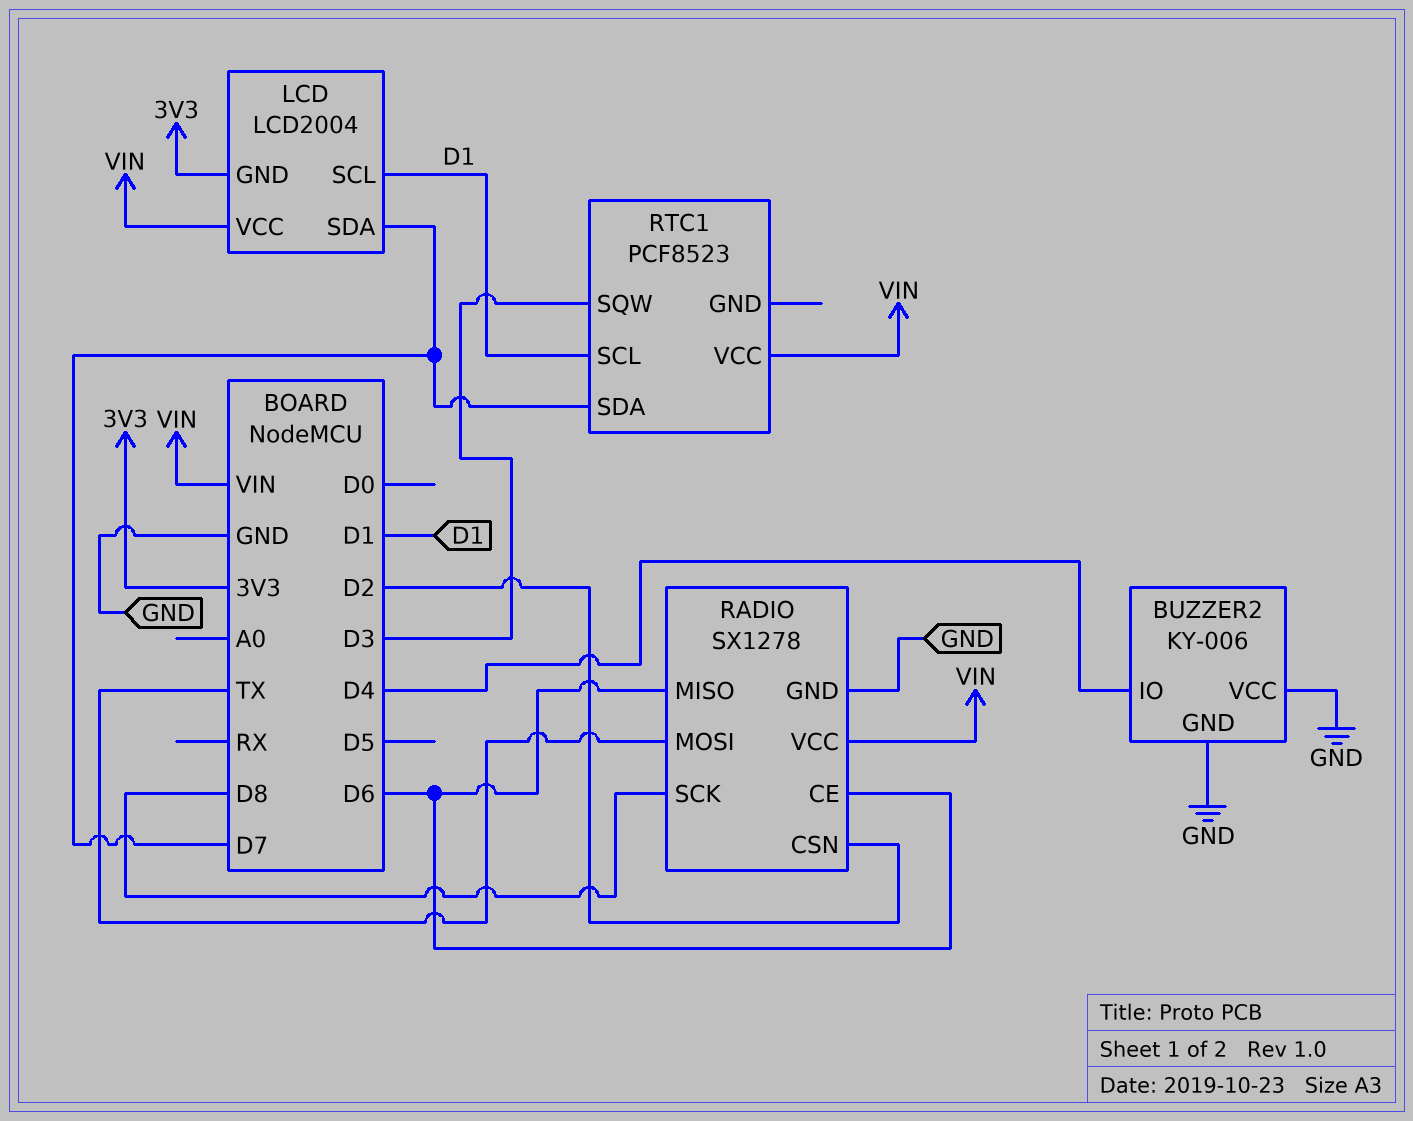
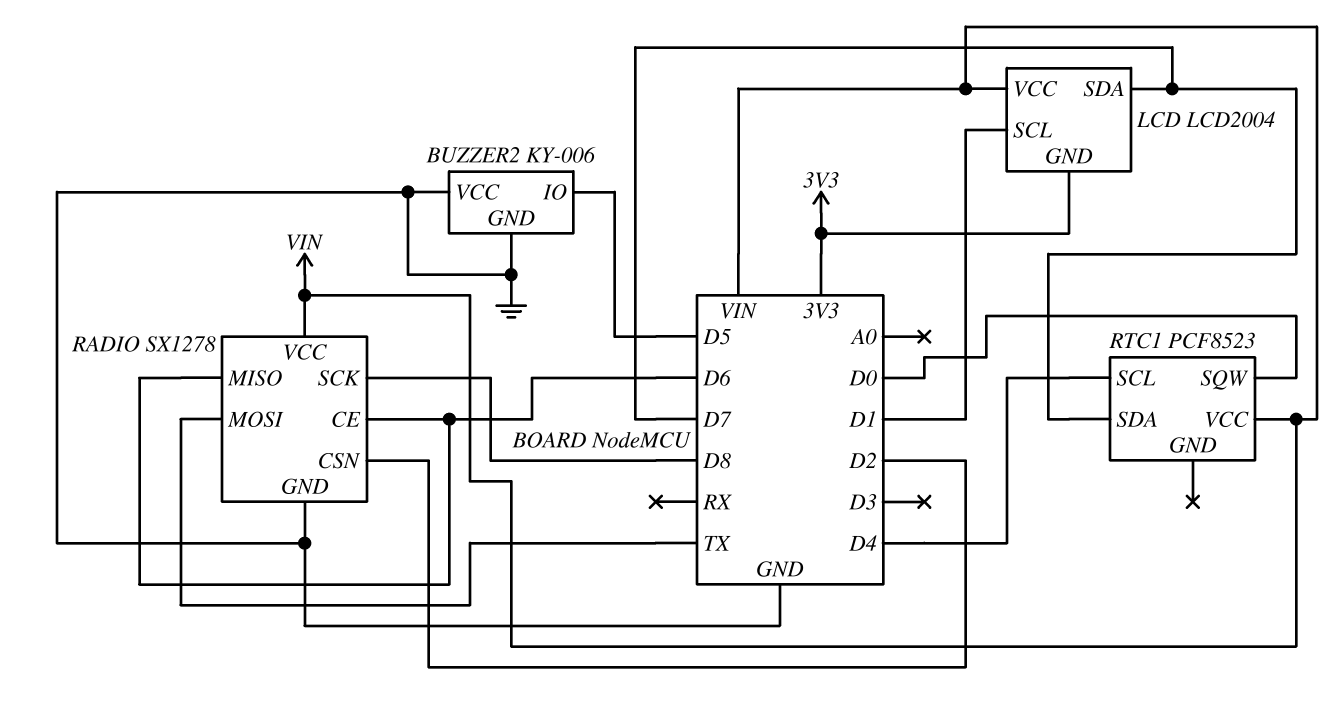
BUZZER2 pin IO: D4 -> D5
RTC1 pin SCL: D1 -> D4
RTC1 pin SQW: D3 -> D0

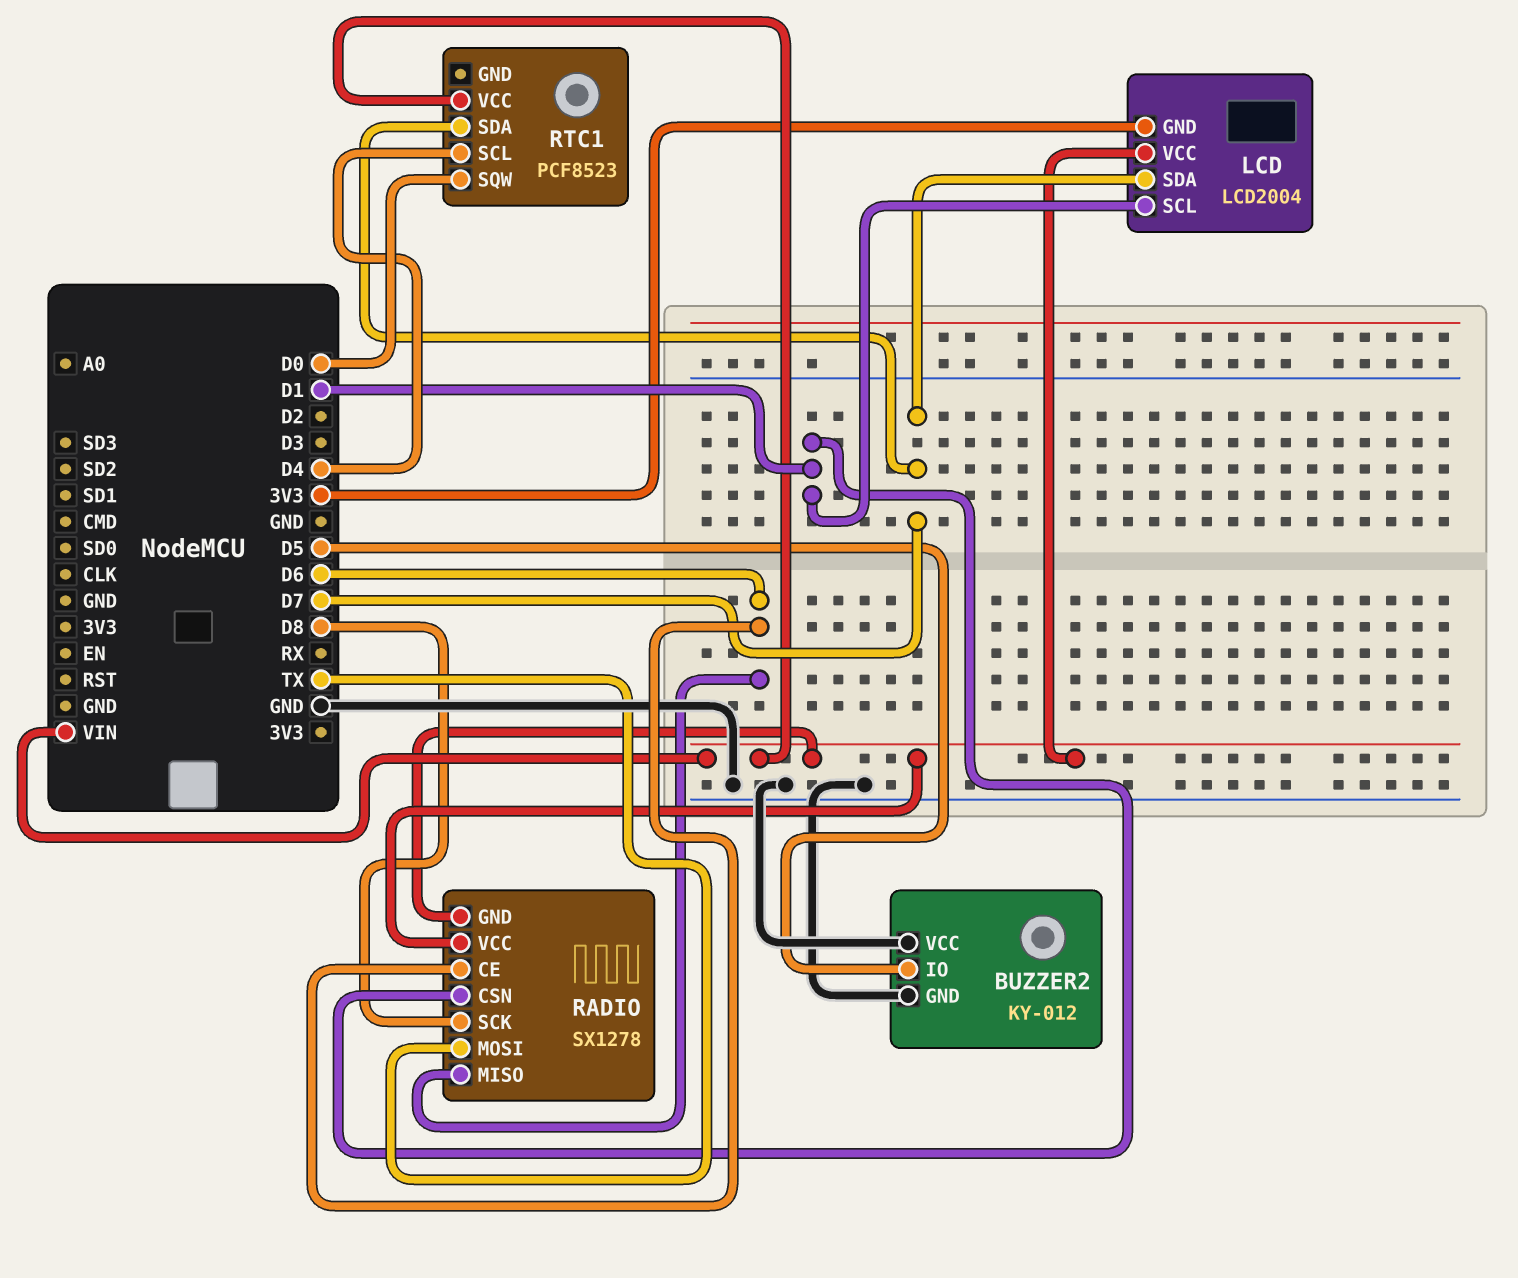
BUZZER2: KY-006 -> KY-012
RADIO pin CSN: D2 -> D1
RADIO pin GND: GND -> VIN

